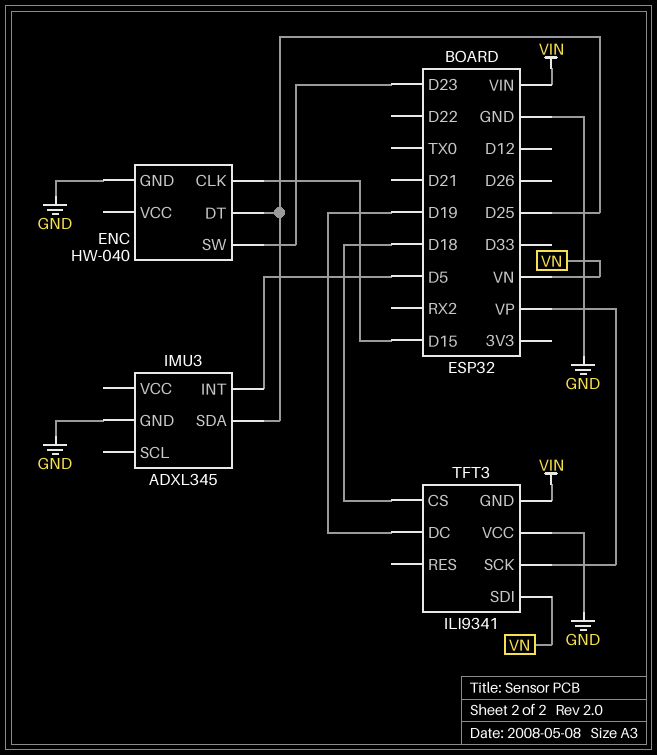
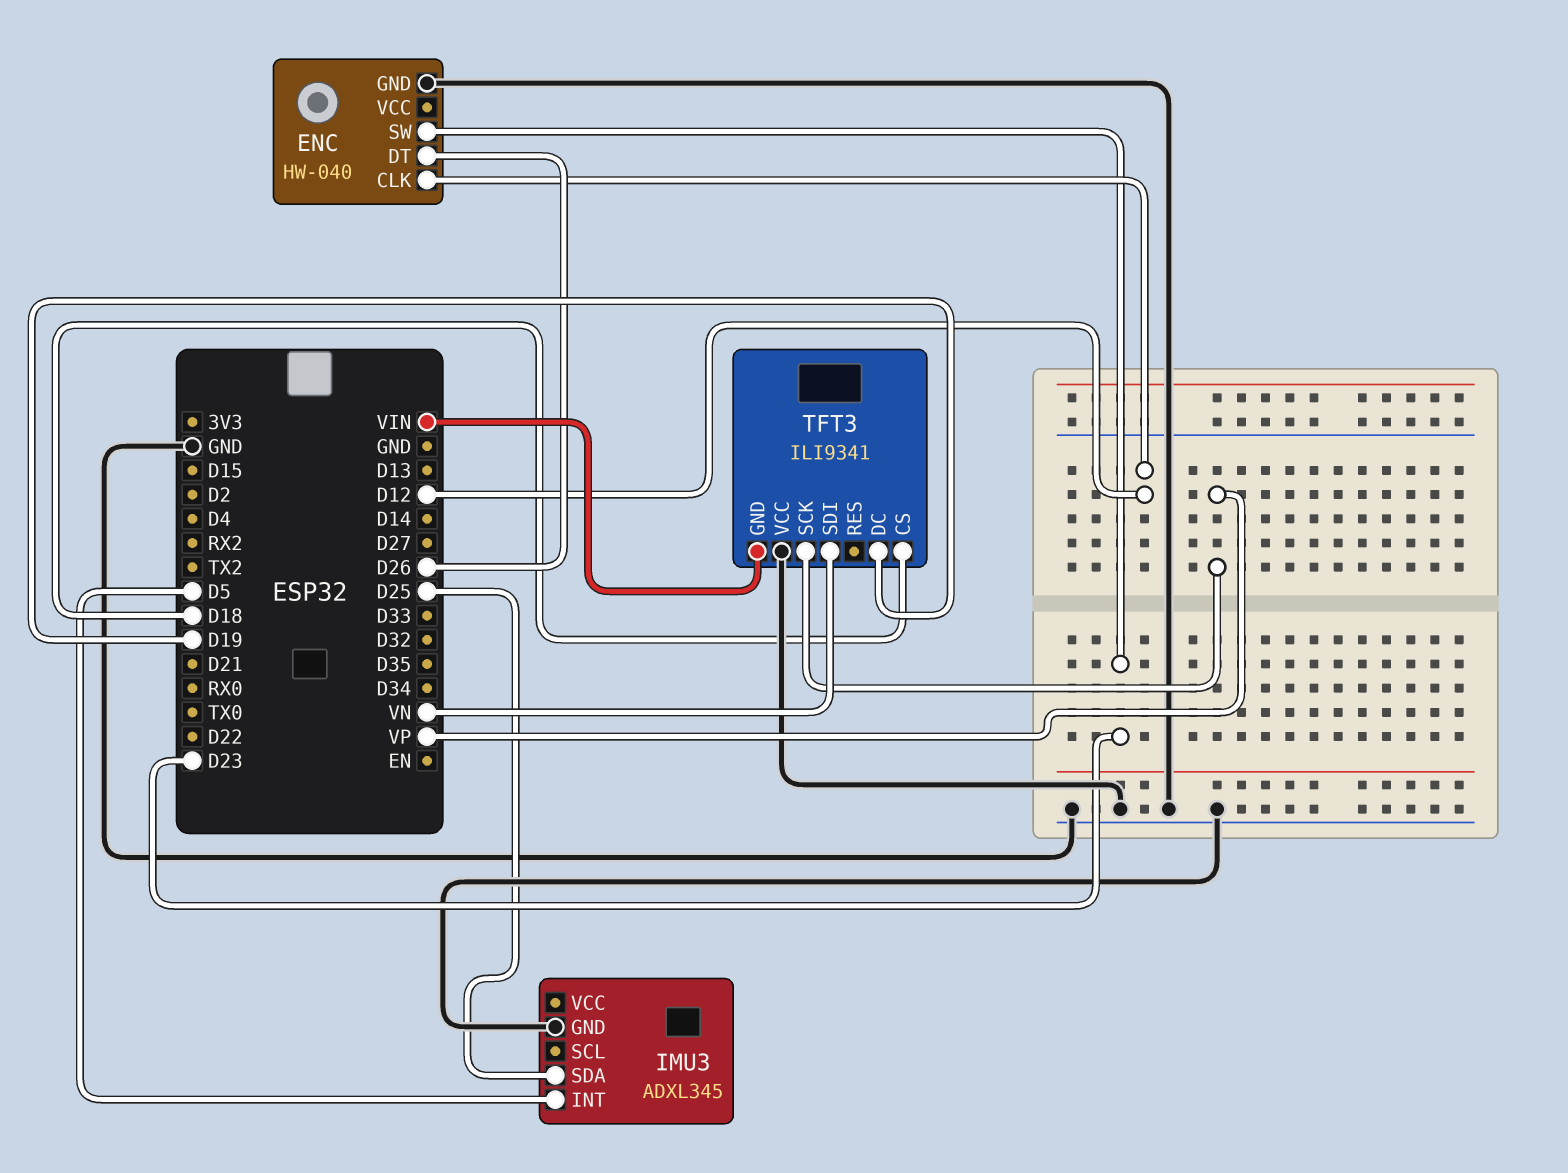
ENC pin CLK: D15 -> D12
ENC pin DT: D25 -> D26

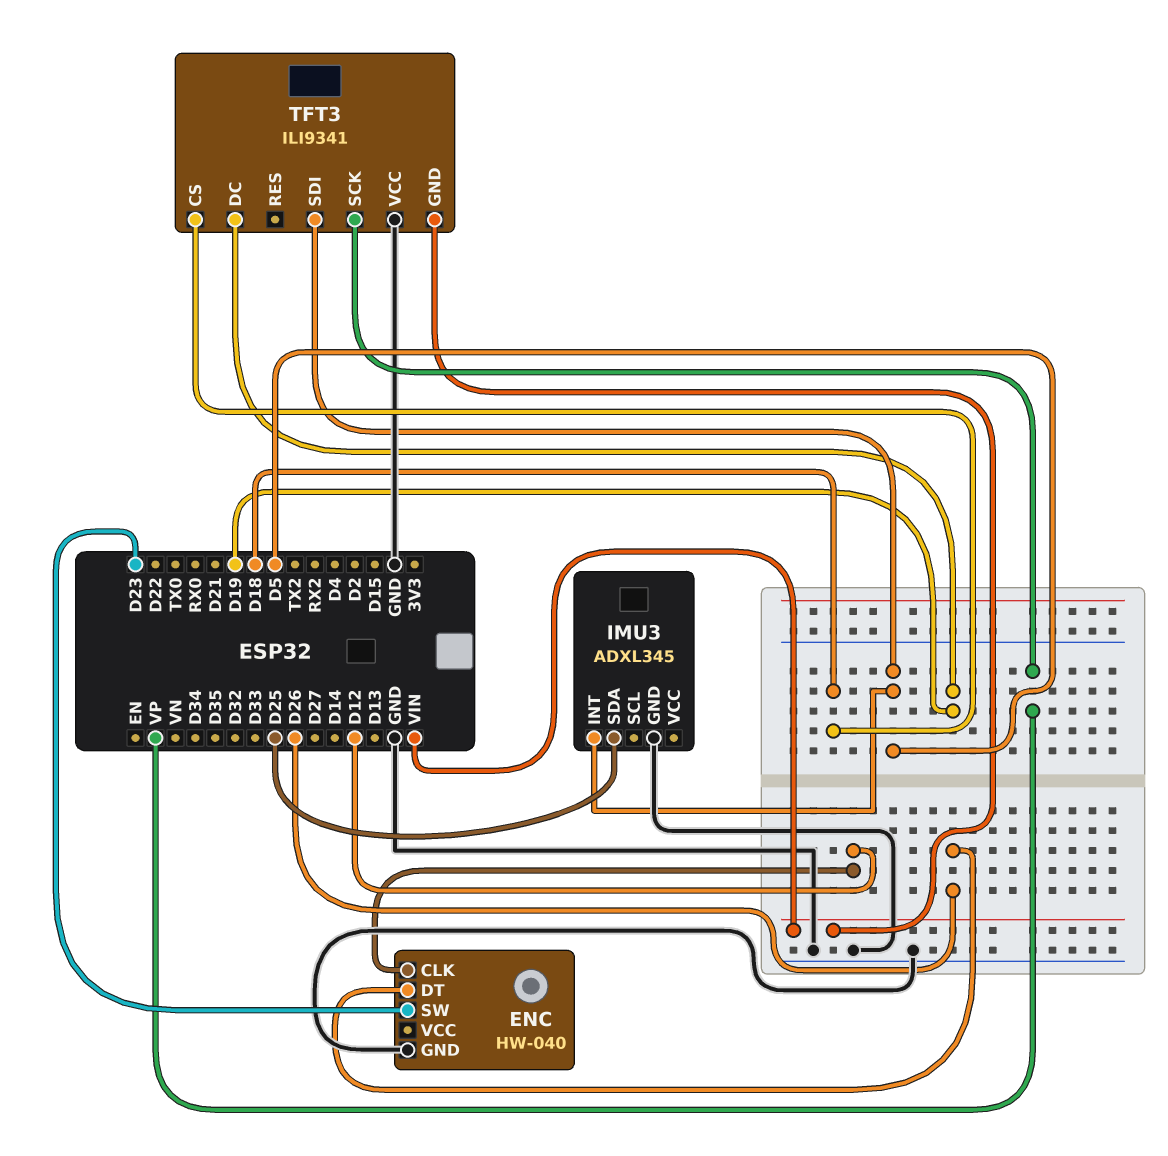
TFT3 pin SDI: VN -> D5

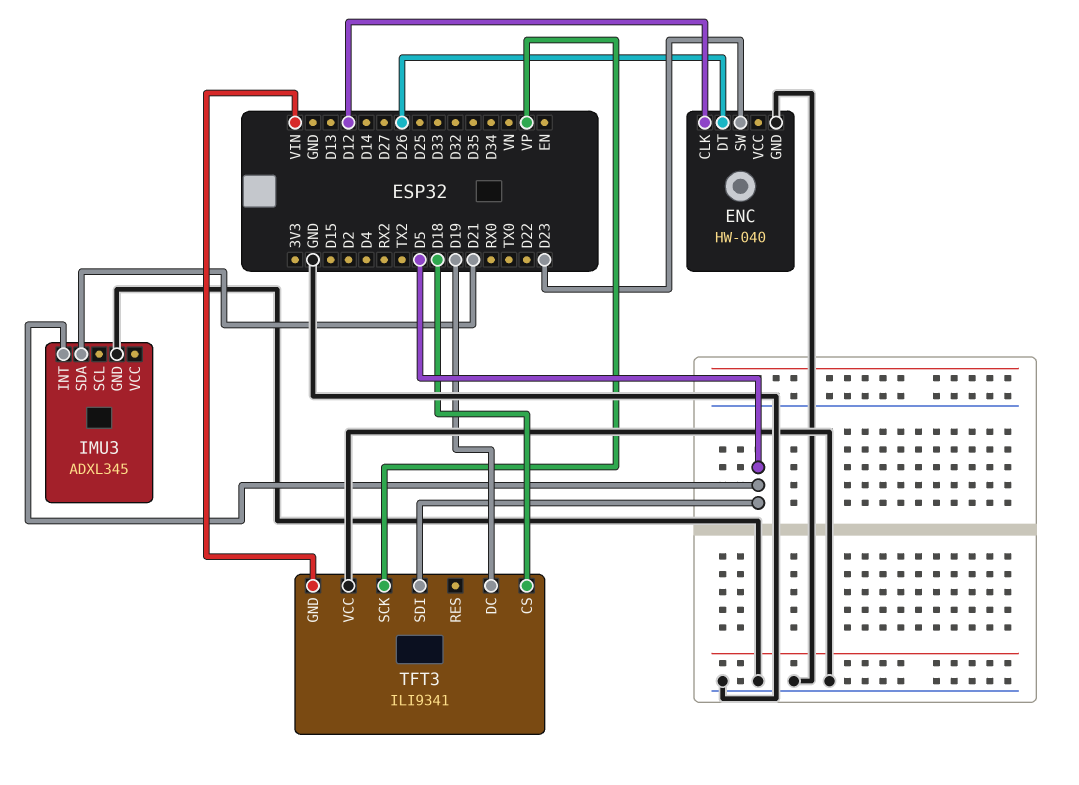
IMU3 pin SDA: D25 -> D21

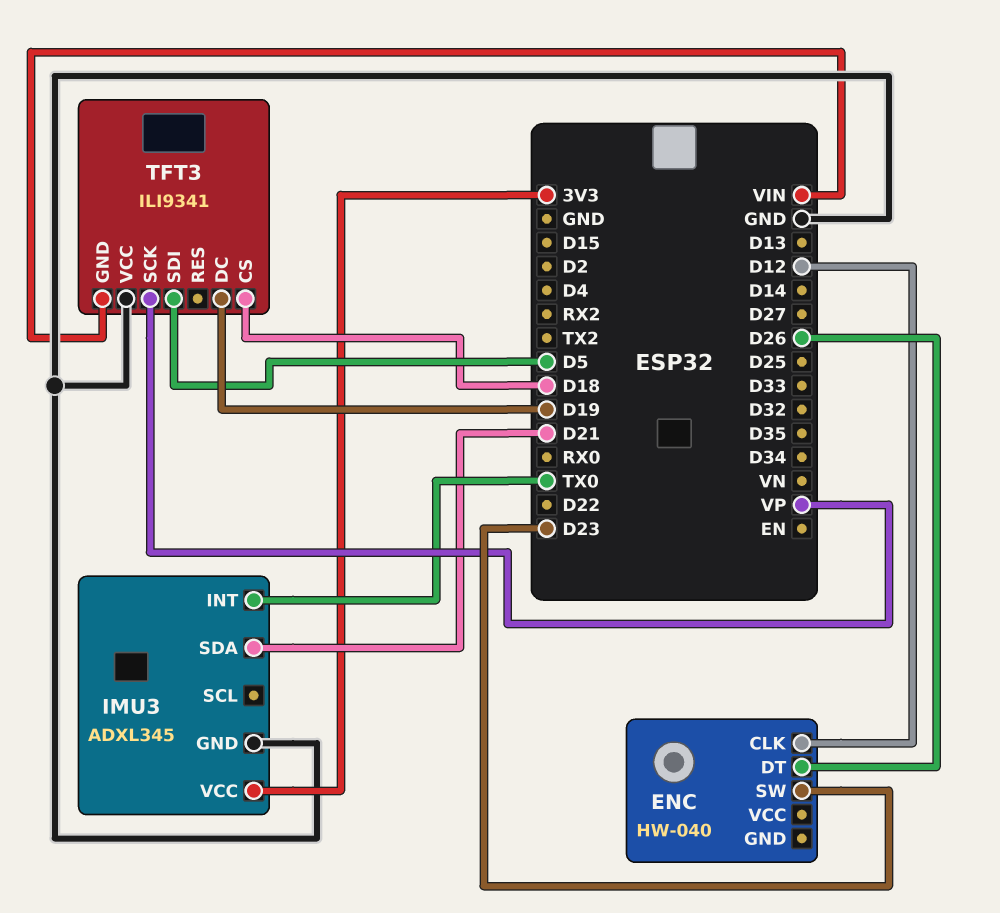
ENC pin GND: GND -> none
IMU3 pin INT: D5 -> TX0
IMU3 pin VCC: none -> 3V3

